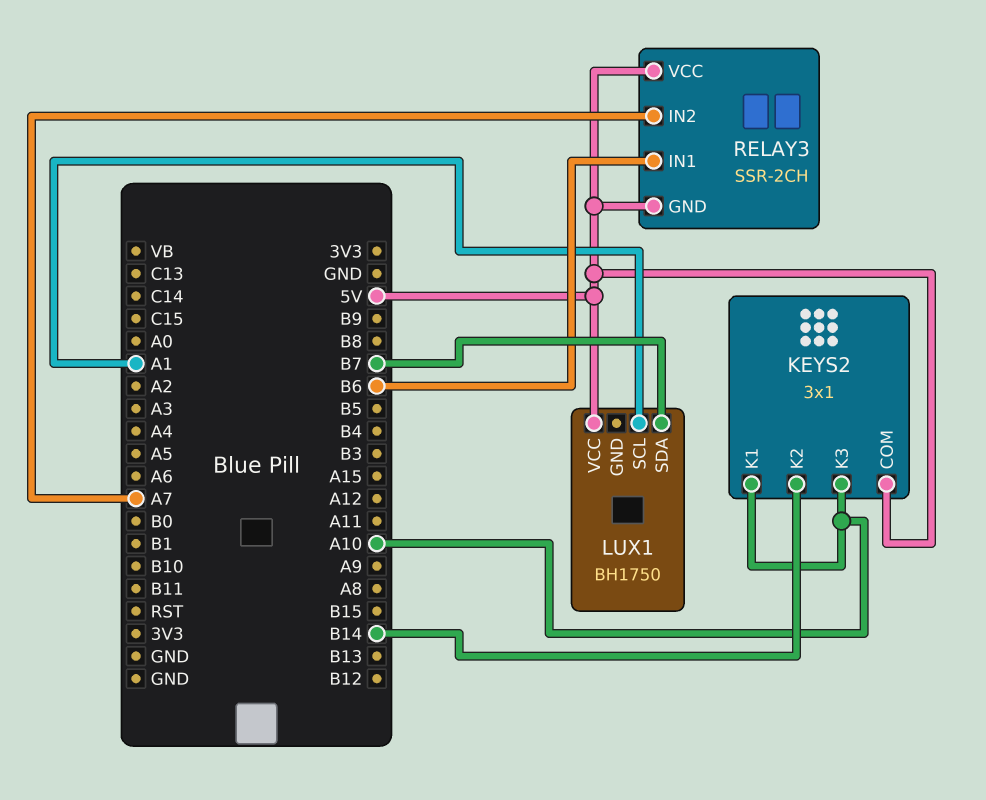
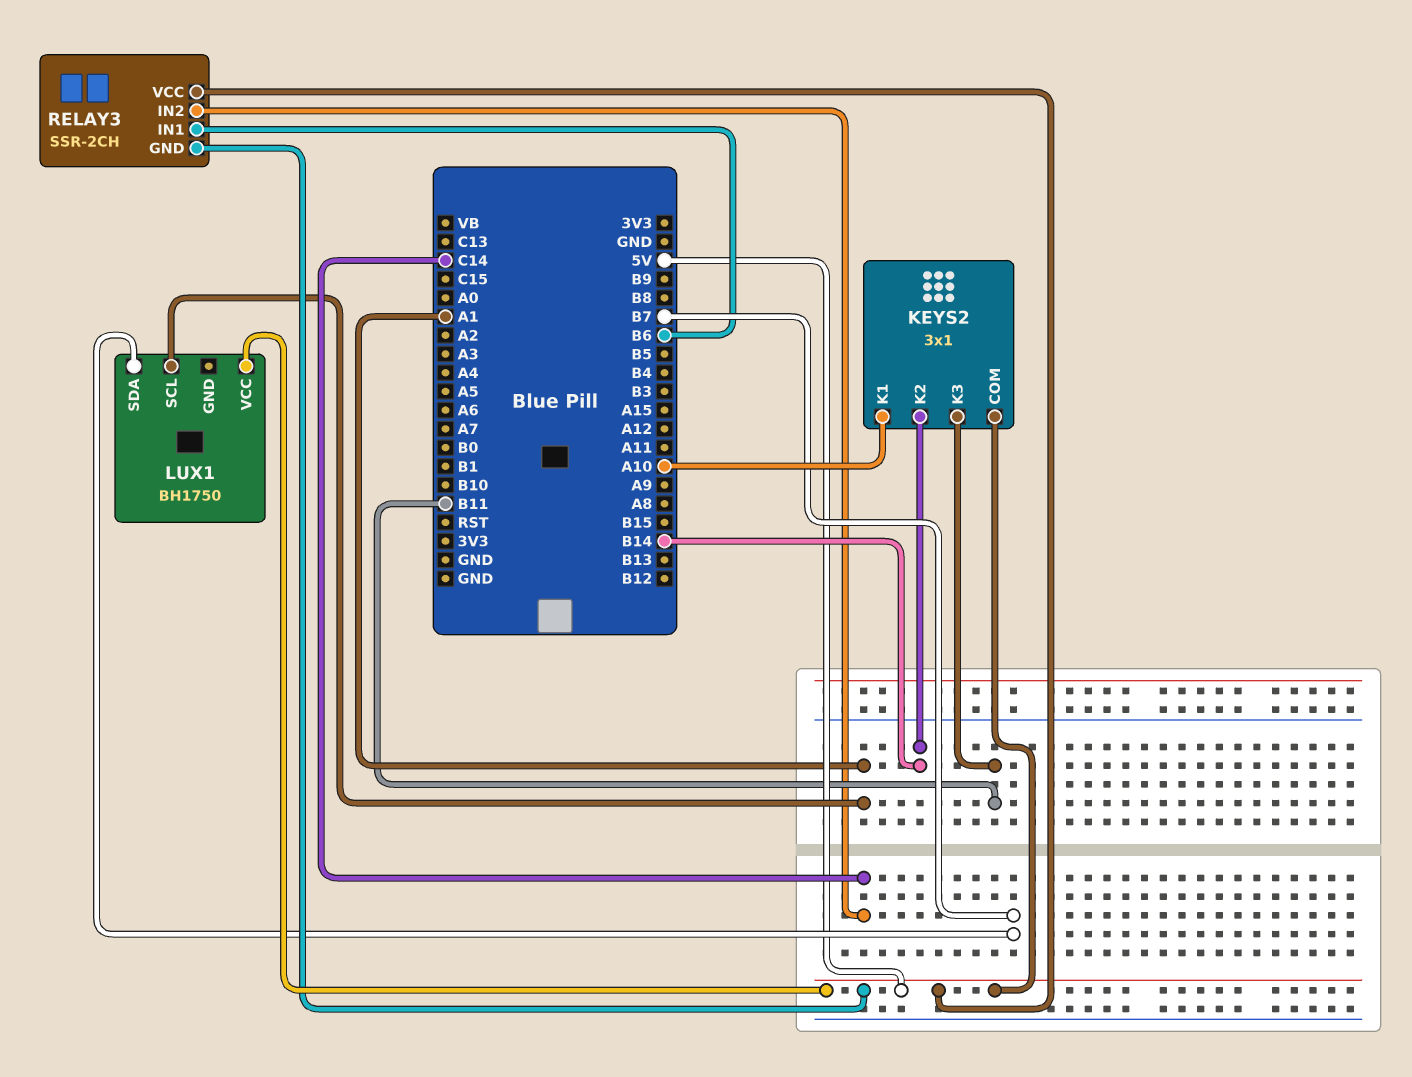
KEYS2 pin K3: A10 -> B11
RELAY3 pin IN2: A7 -> C14

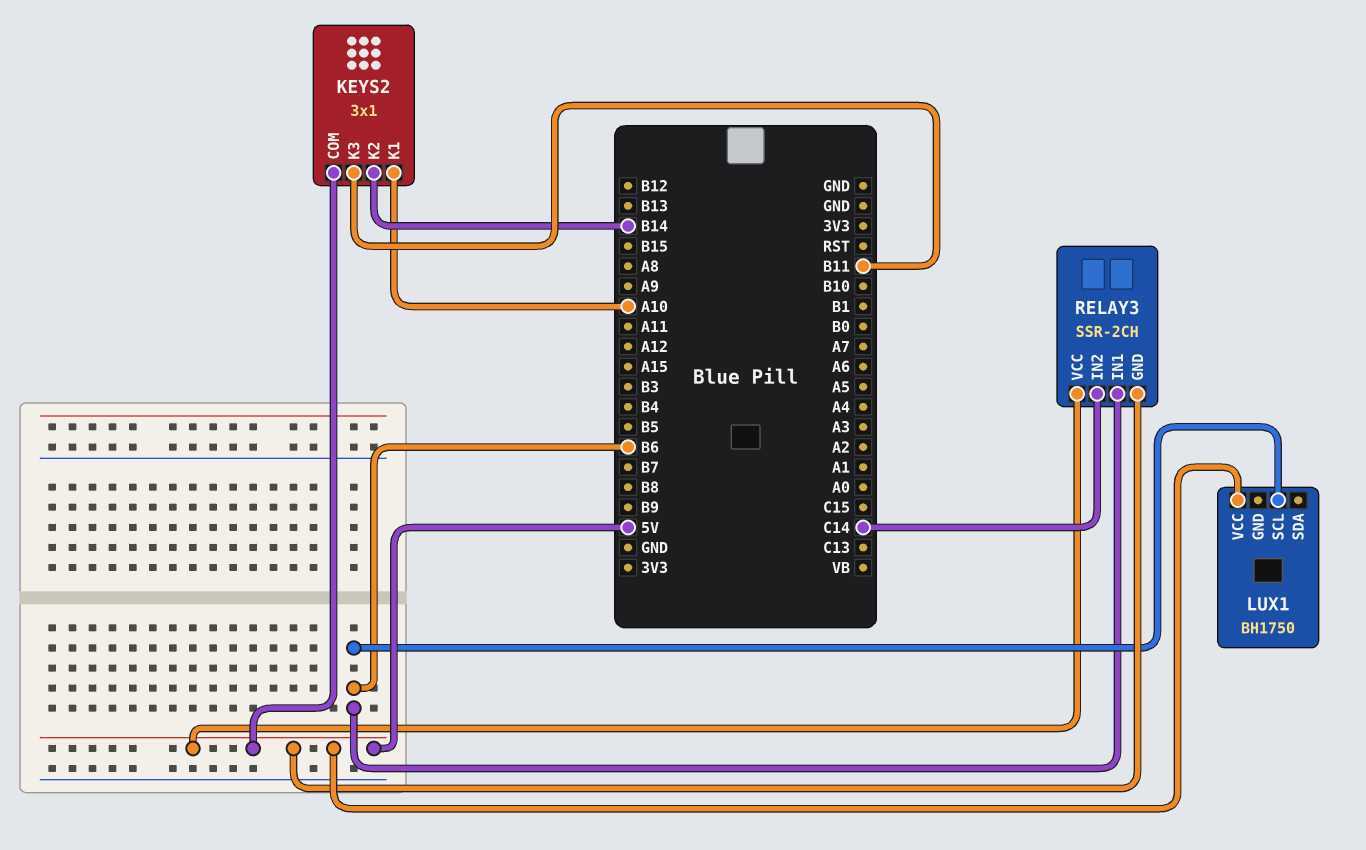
LUX1 pin SCL: A1 -> B6
LUX1 pin SDA: B7 -> none

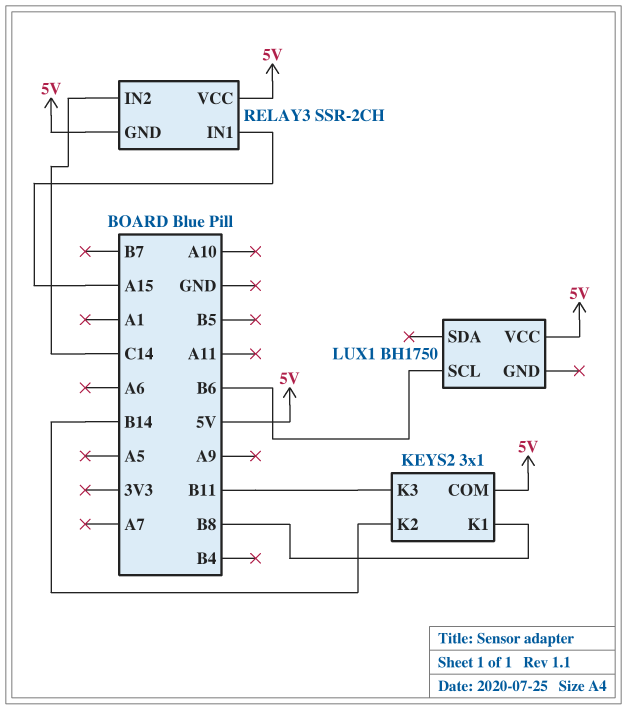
KEYS2 pin K1: A10 -> B8
RELAY3 pin IN1: B6 -> A15

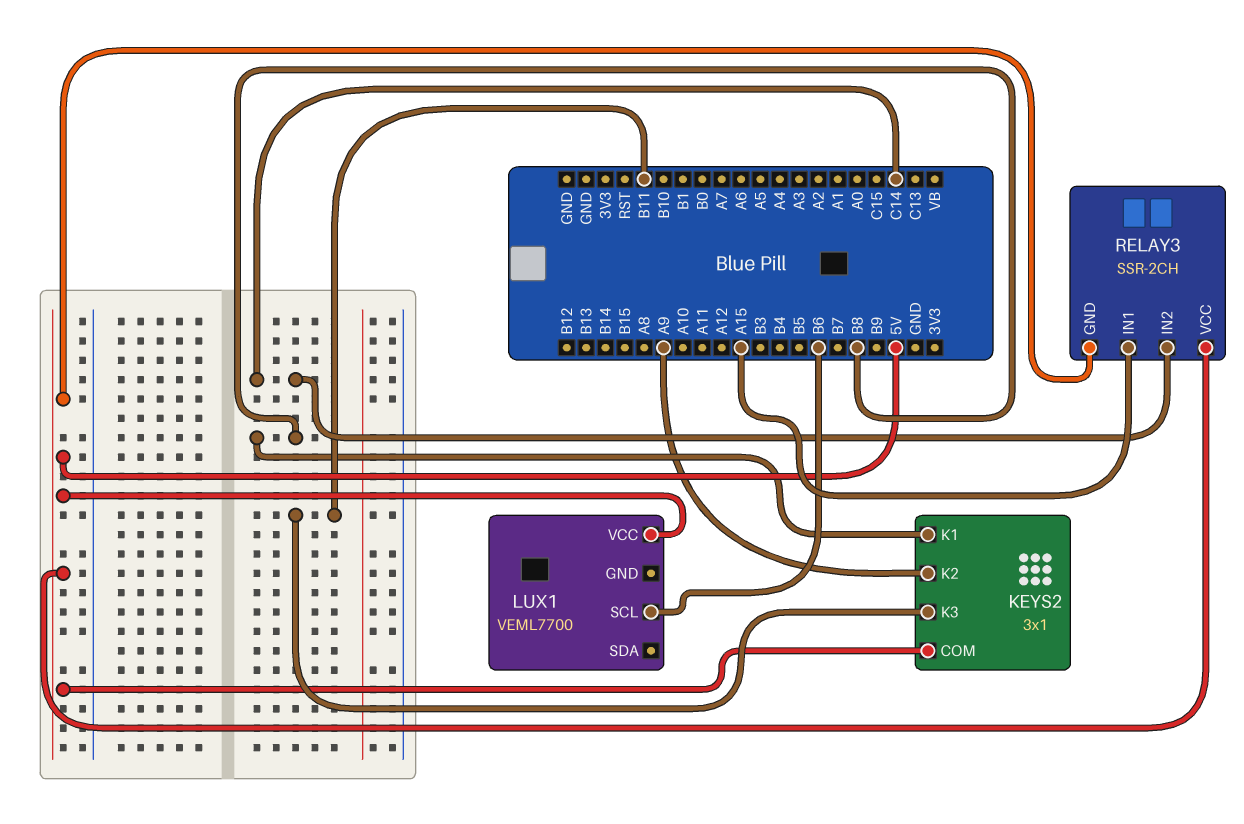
KEYS2 pin K2: B14 -> A9
LUX1: BH1750 -> VEML7700

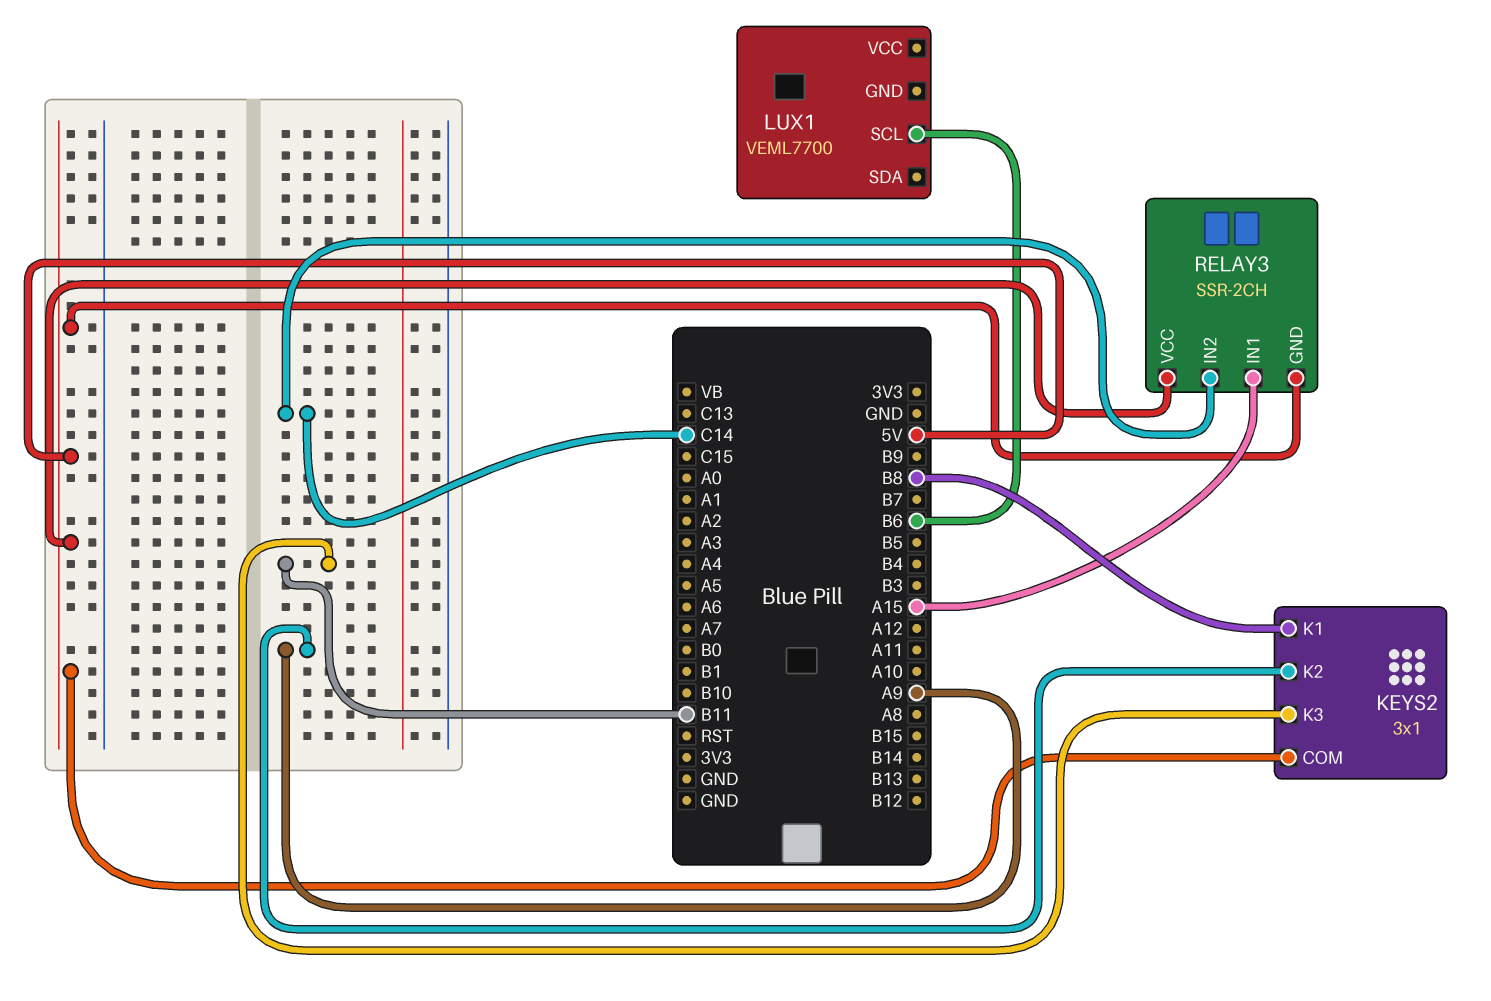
LUX1 pin VCC: 5V -> none

